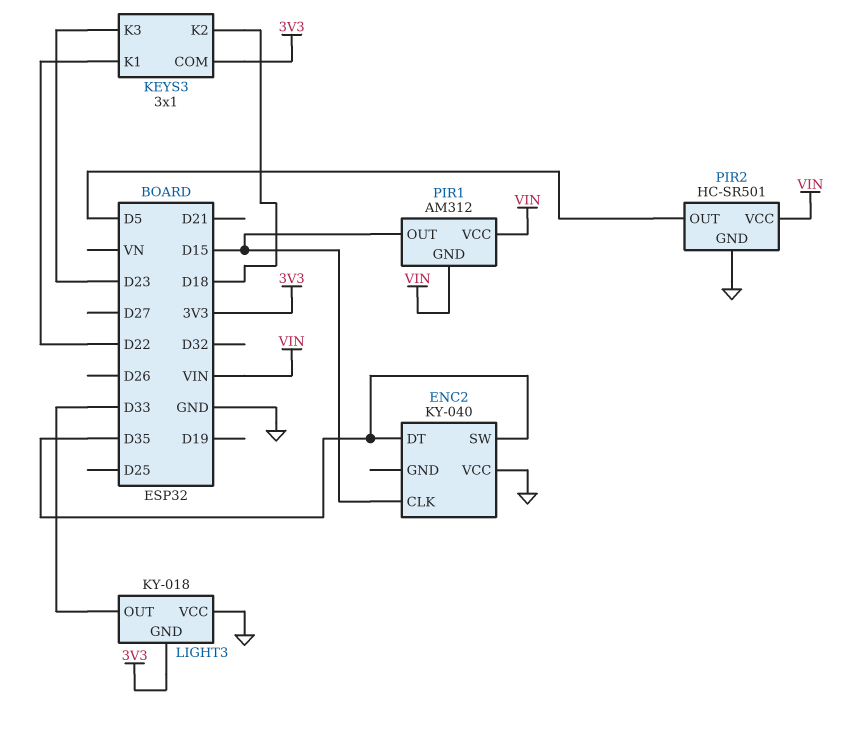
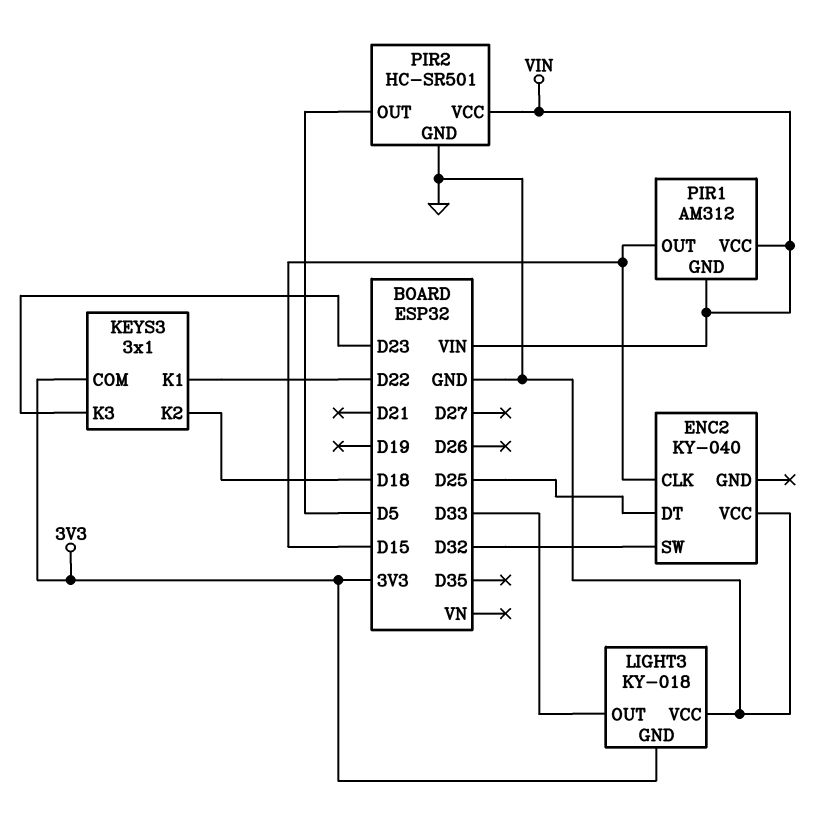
ENC2 pin DT: D35 -> D25
ENC2 pin SW: D35 -> D32

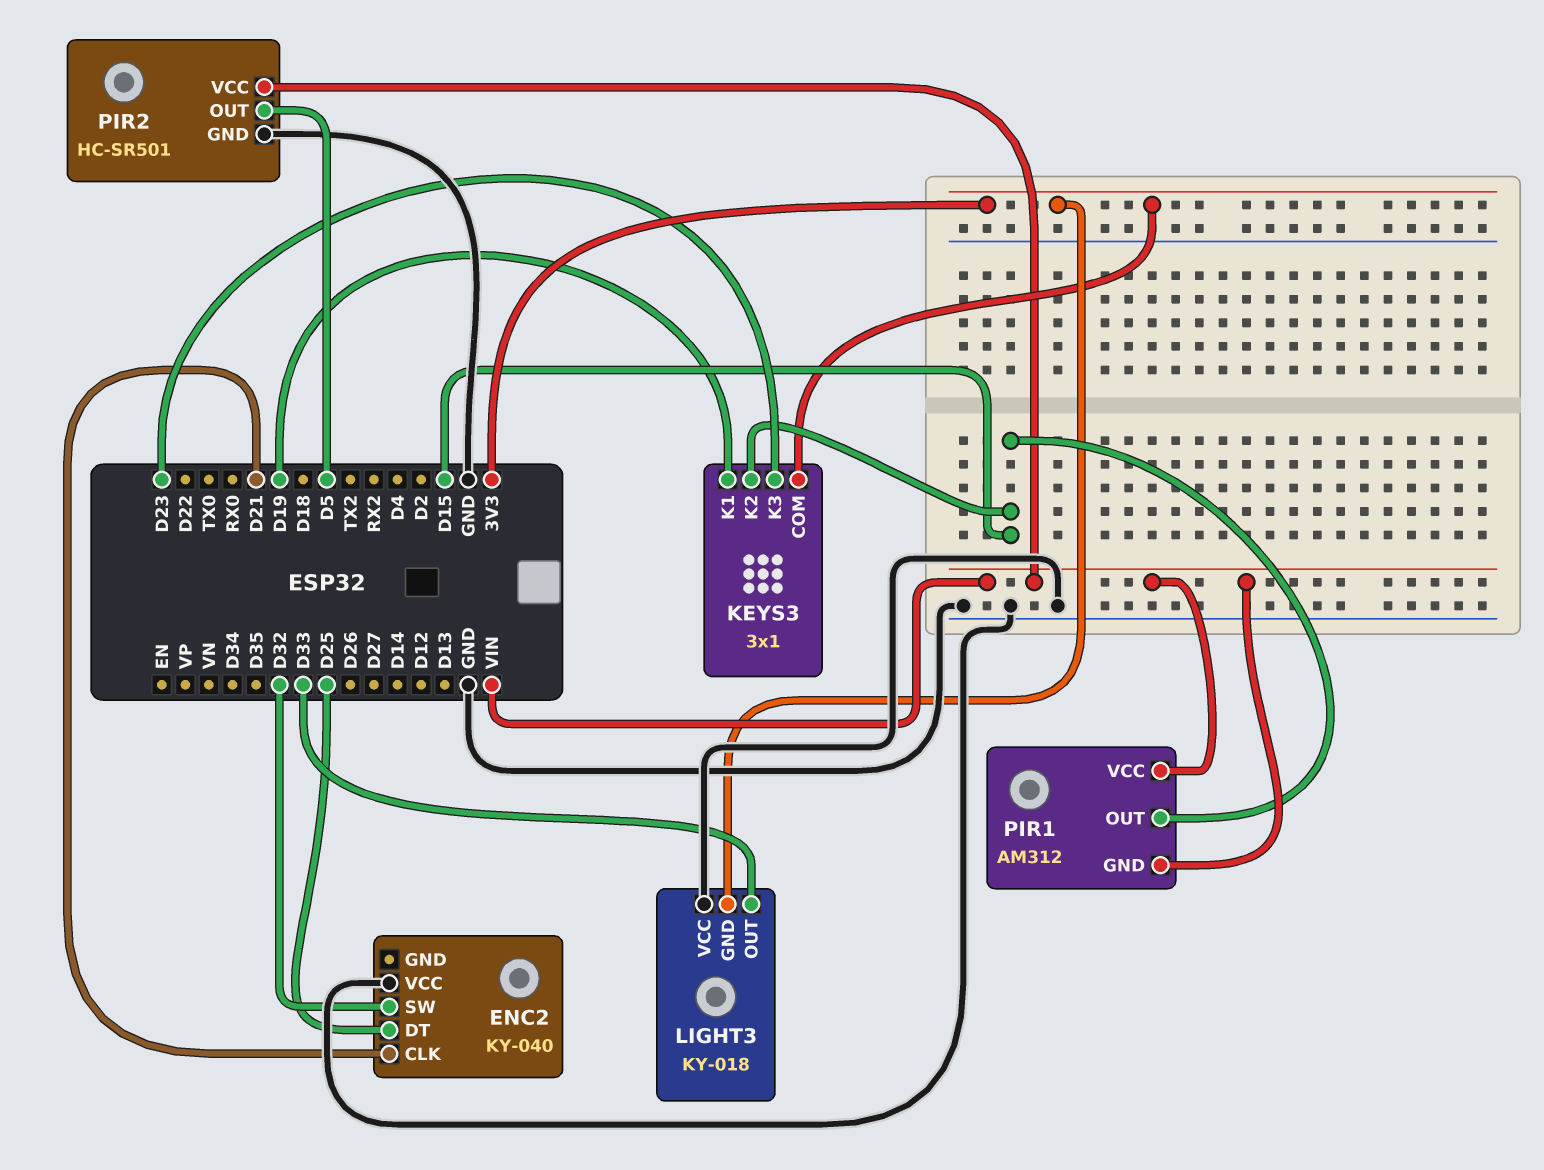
ENC2 pin CLK: D15 -> D21
KEYS3 pin K1: D22 -> D19
KEYS3 pin K2: D18 -> D15

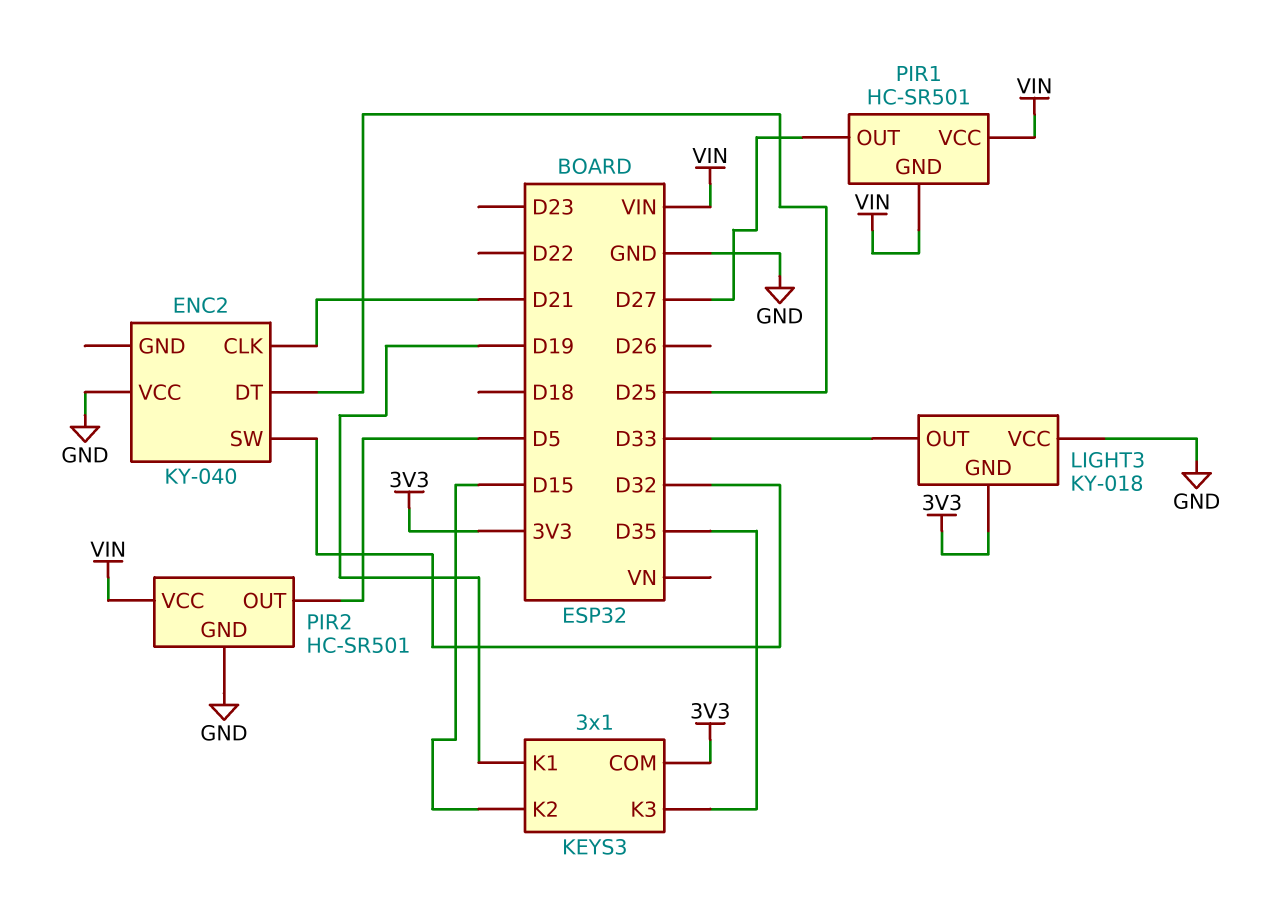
KEYS3 pin K3: D23 -> D35
PIR1: AM312 -> HC-SR501
PIR1 pin OUT: D15 -> D27

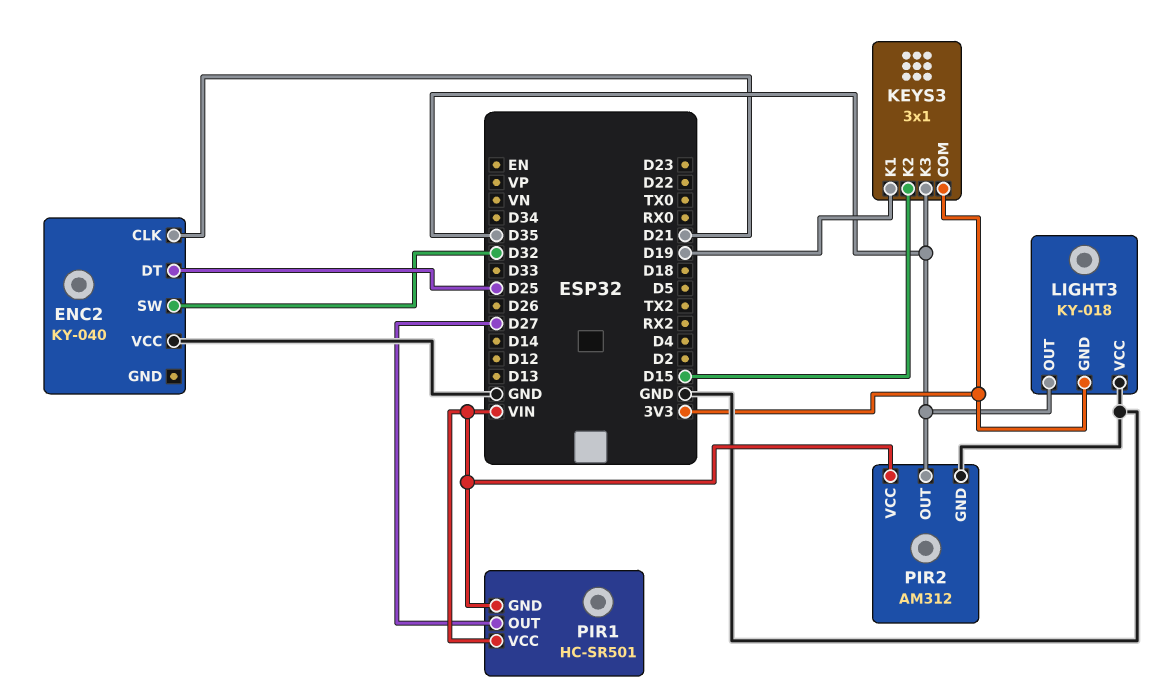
LIGHT3 pin OUT: D33 -> D35
PIR2: HC-SR501 -> AM312
PIR2 pin OUT: D5 -> D35

